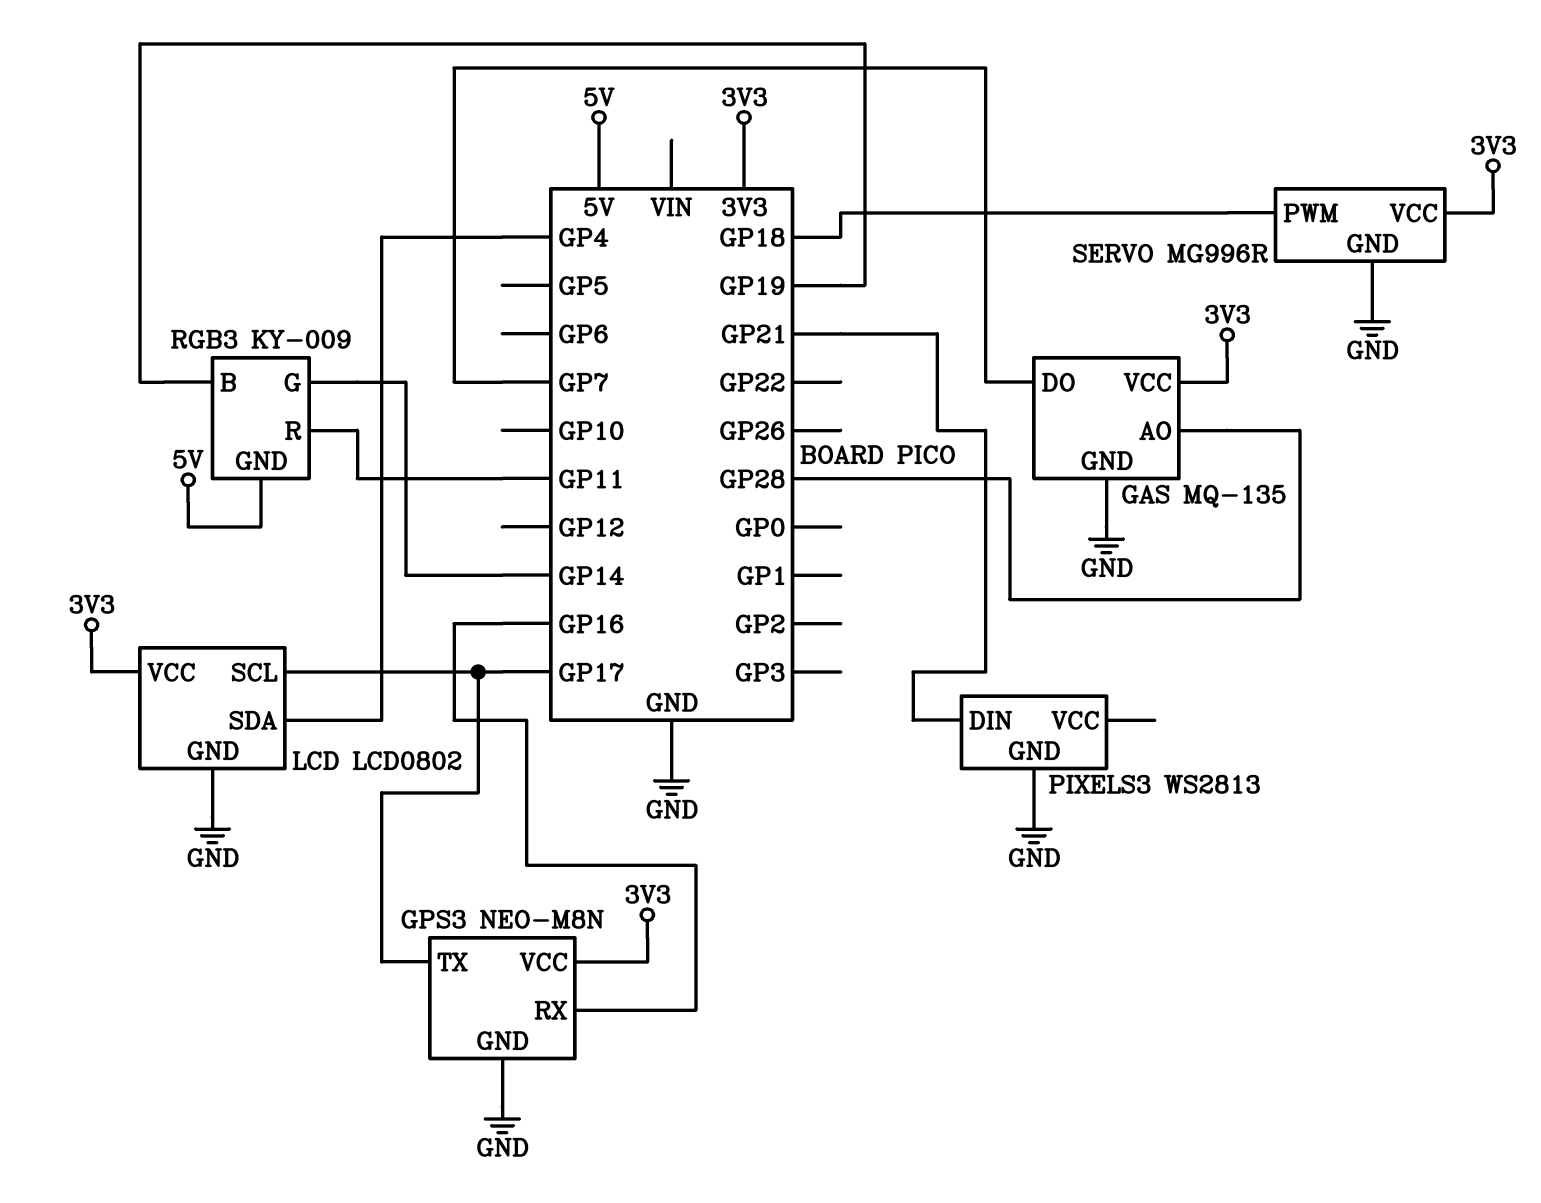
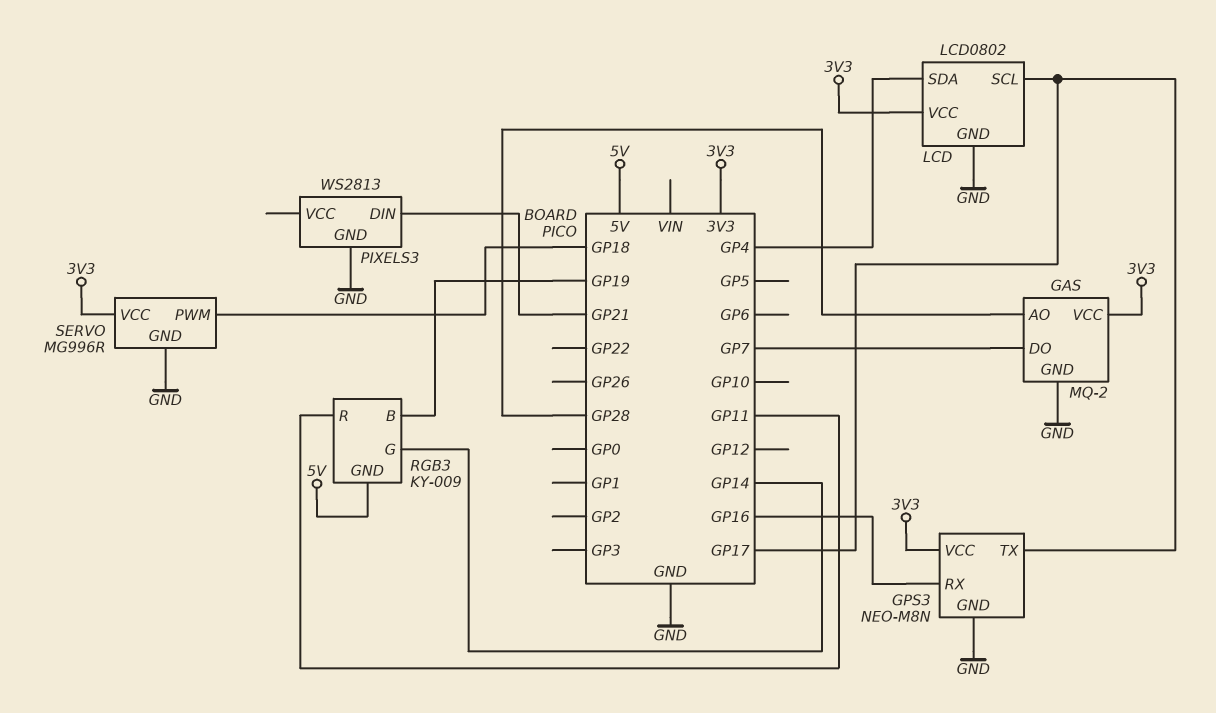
GAS: MQ-135 -> MQ-2

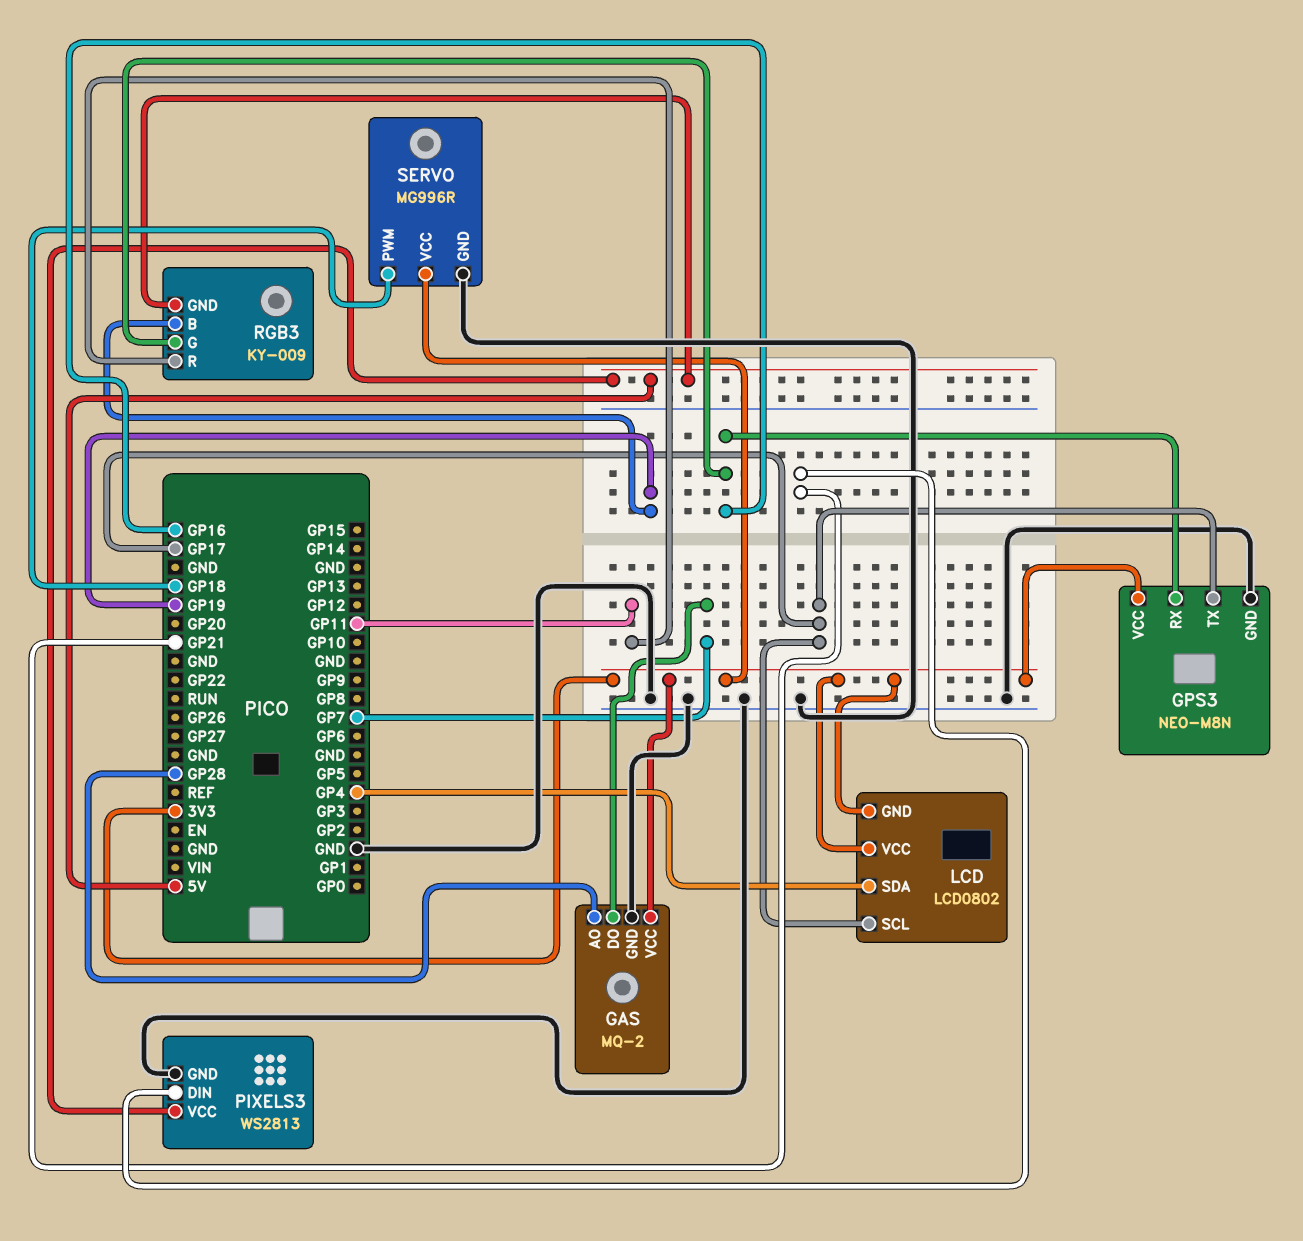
LCD pin GND: GND -> 3V3
PIXELS3 pin VCC: none -> 5V
RGB3 pin G: GP14 -> GP16

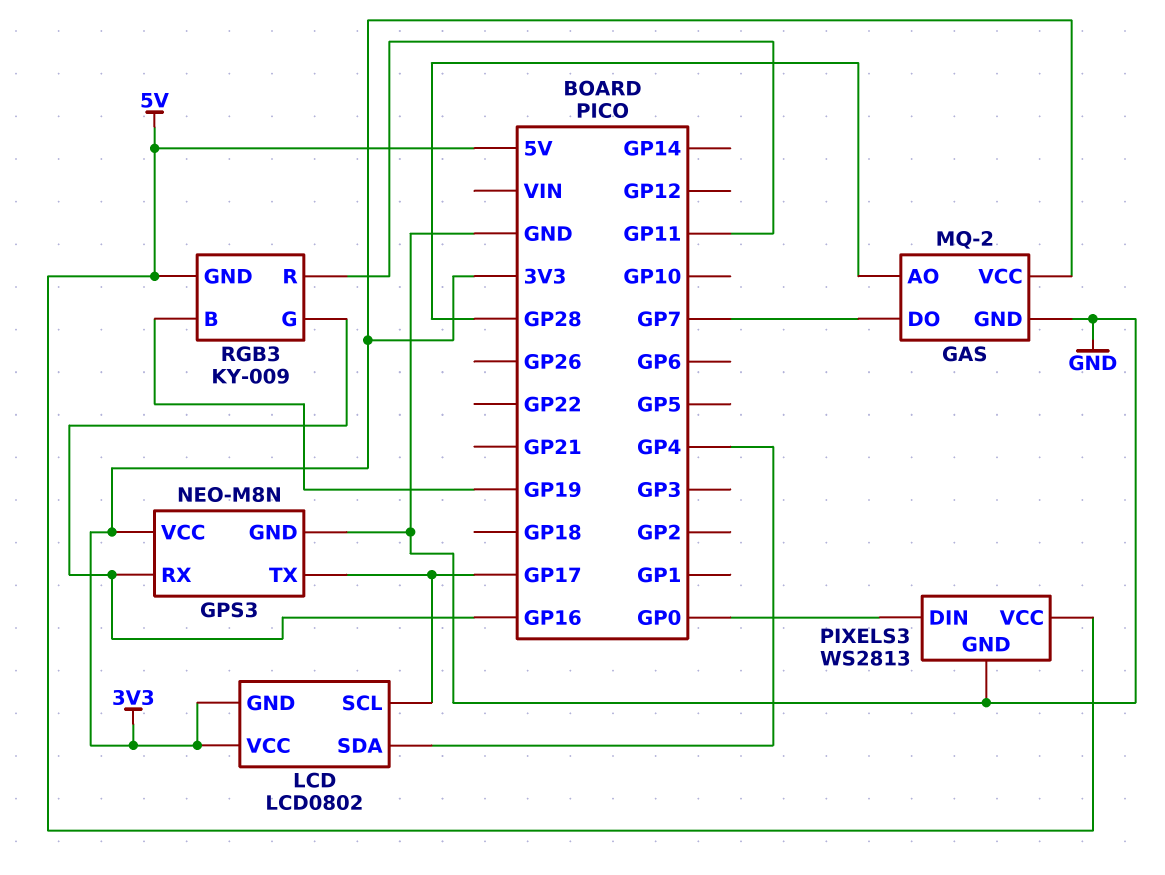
PIXELS3 pin DIN: GP21 -> GP0
SERVO: MG996R -> none
SERVO pin GND: GND -> none
SERVO pin PWM: GP18 -> none
SERVO pin VCC: 3V3 -> none

